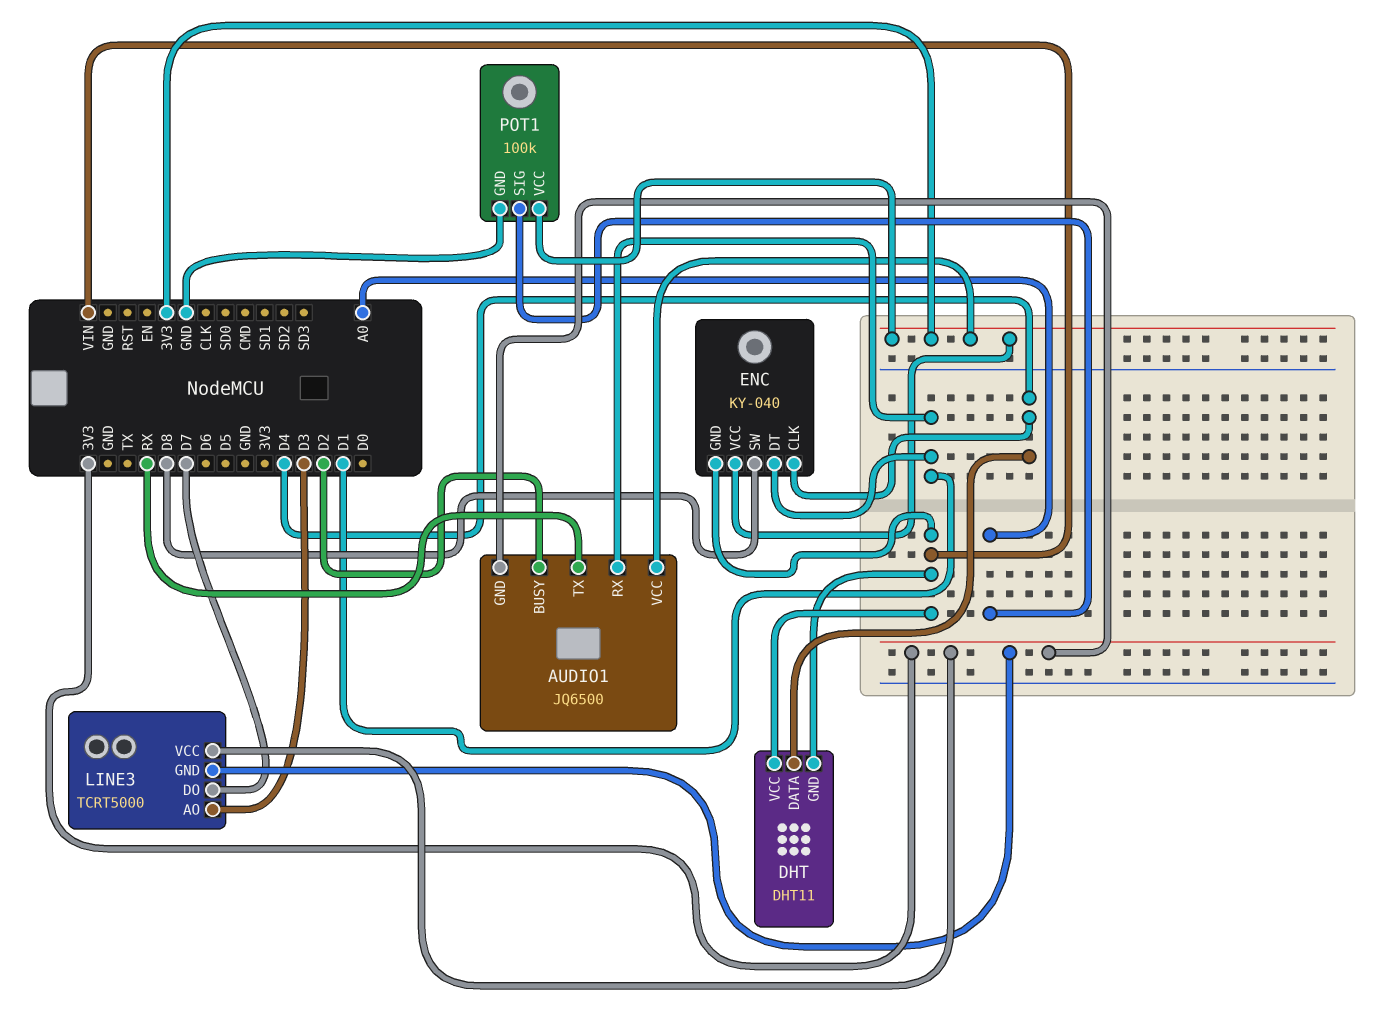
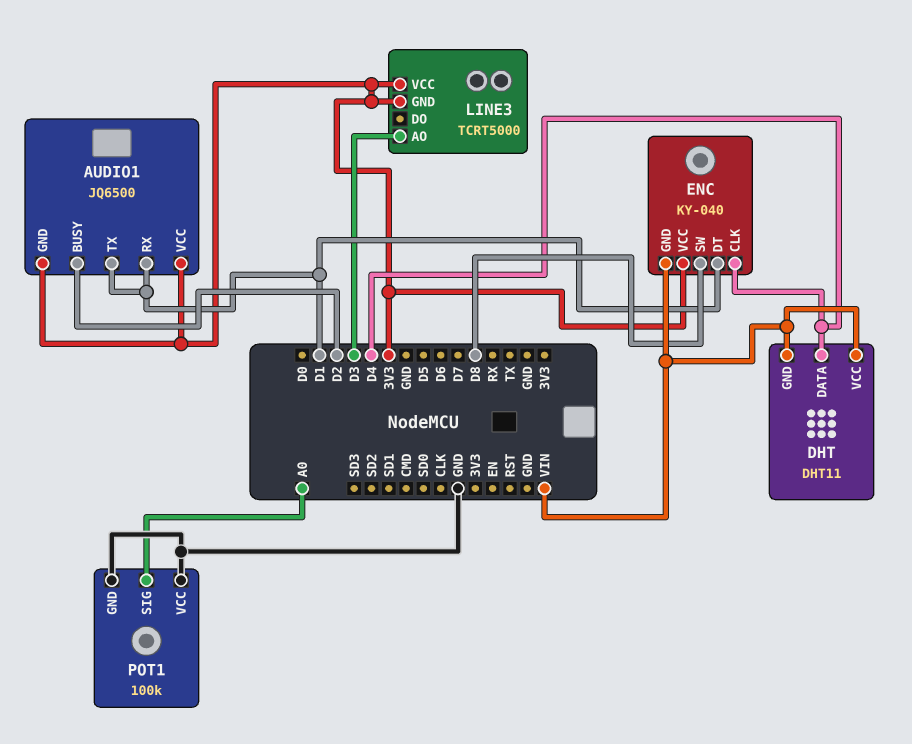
AUDIO1 pin TX: RX -> D1
LINE3 pin DO: D7 -> none
POT1 pin VCC: 3V3 -> GND

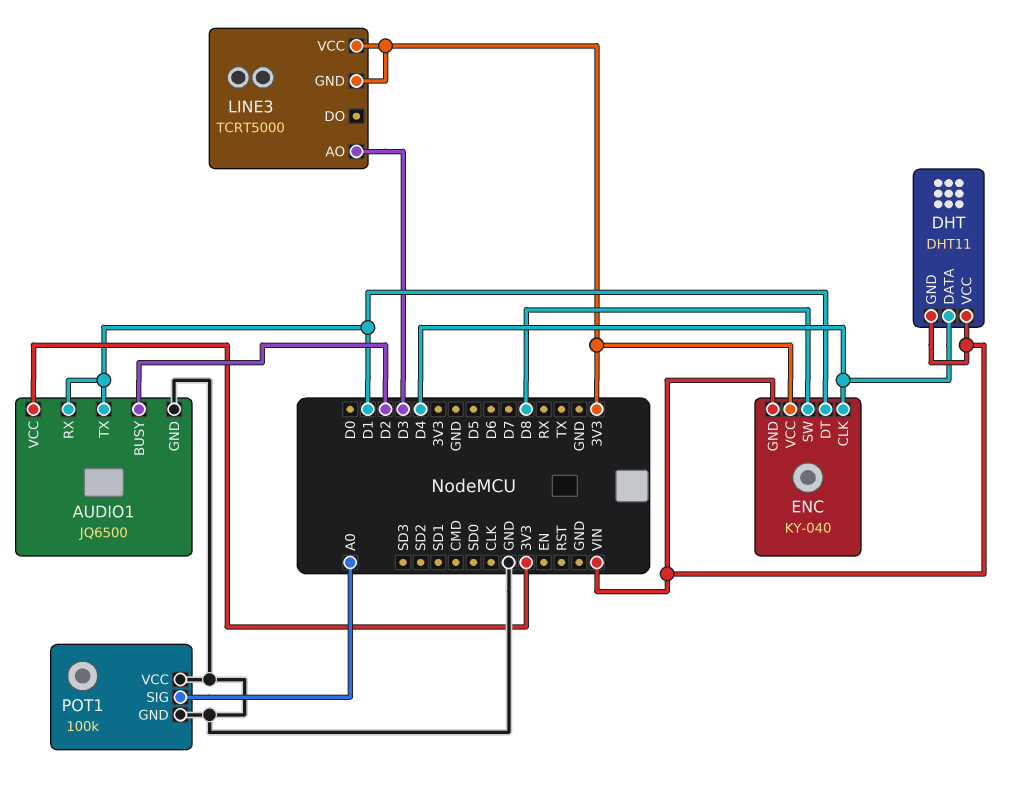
AUDIO1 pin GND: 3V3 -> GND

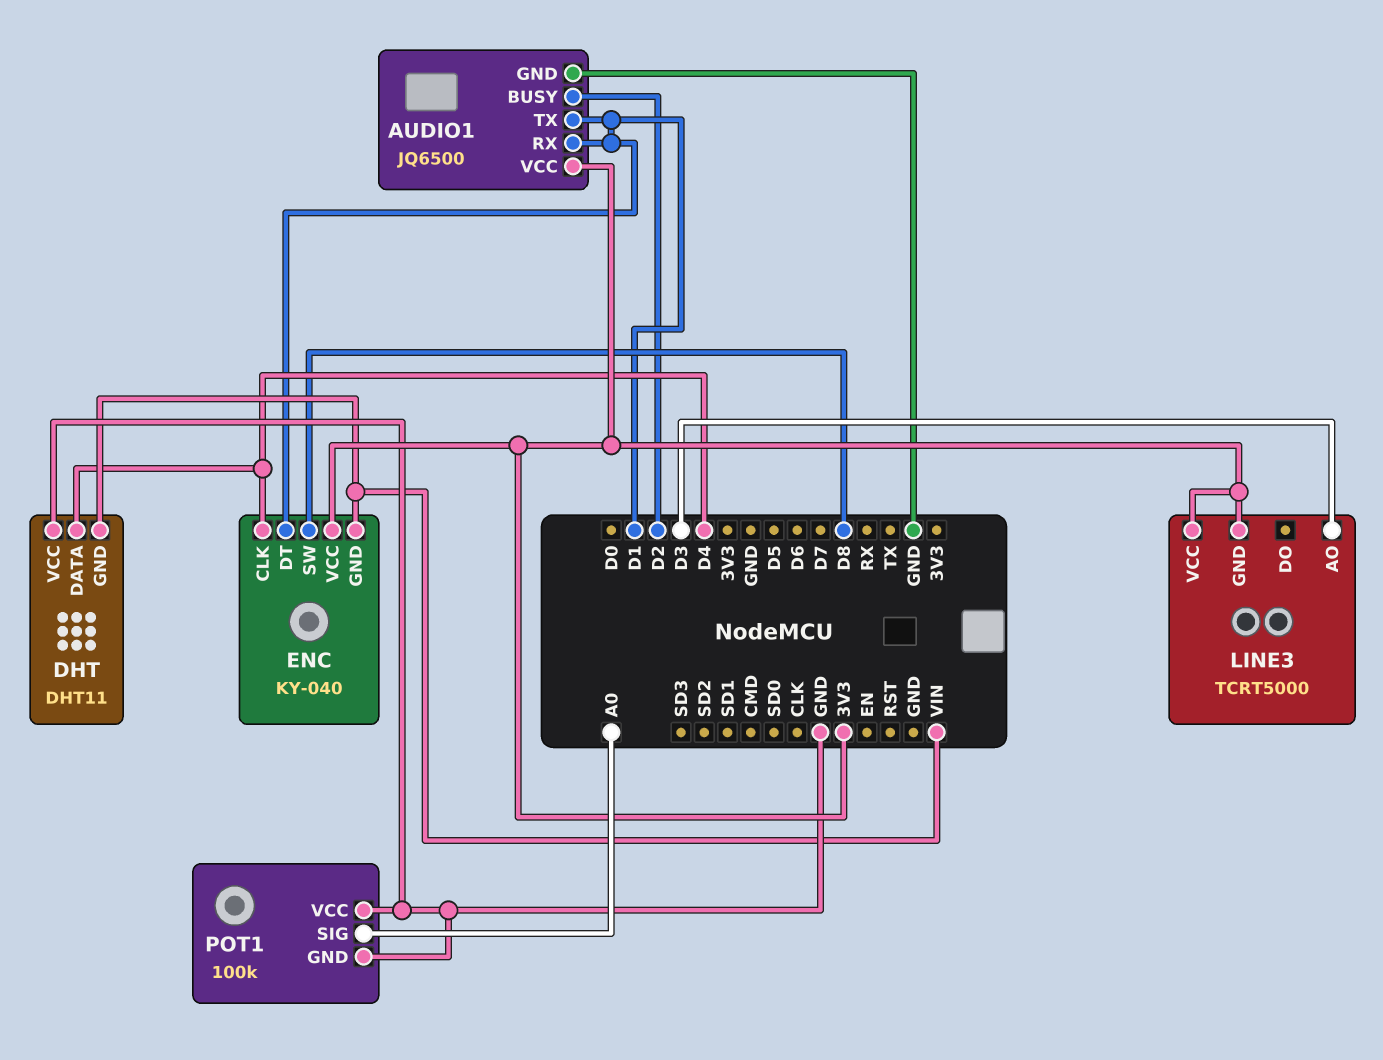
DHT pin VCC: VIN -> GND

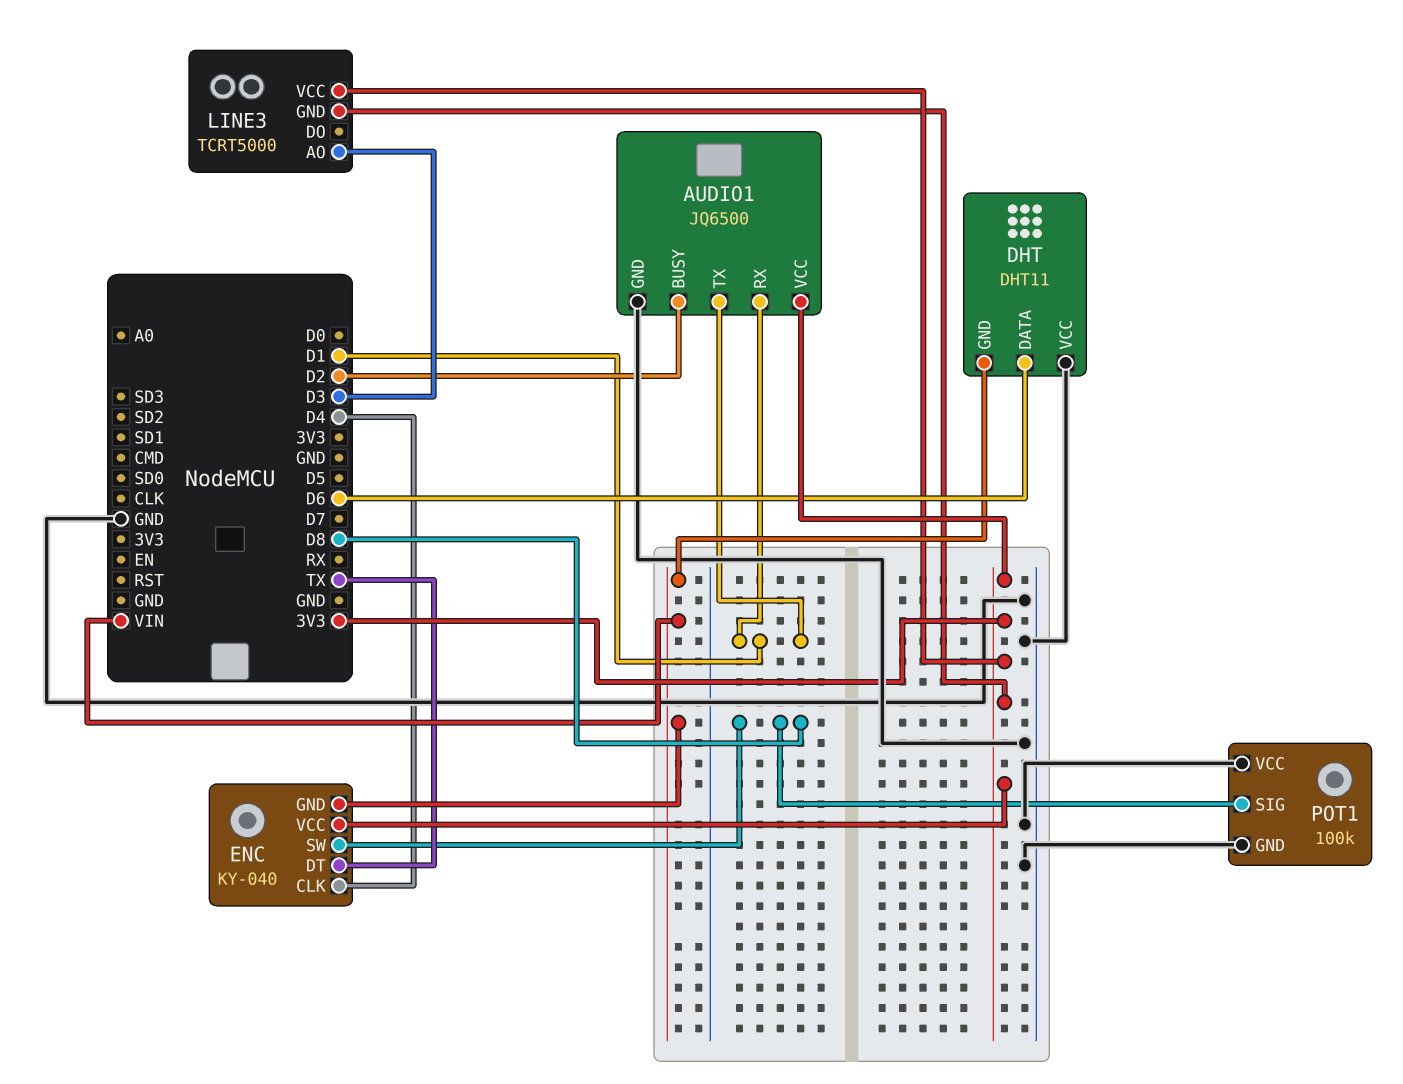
DHT pin DATA: D4 -> D6
ENC pin DT: D1 -> TX
POT1 pin SIG: A0 -> D8

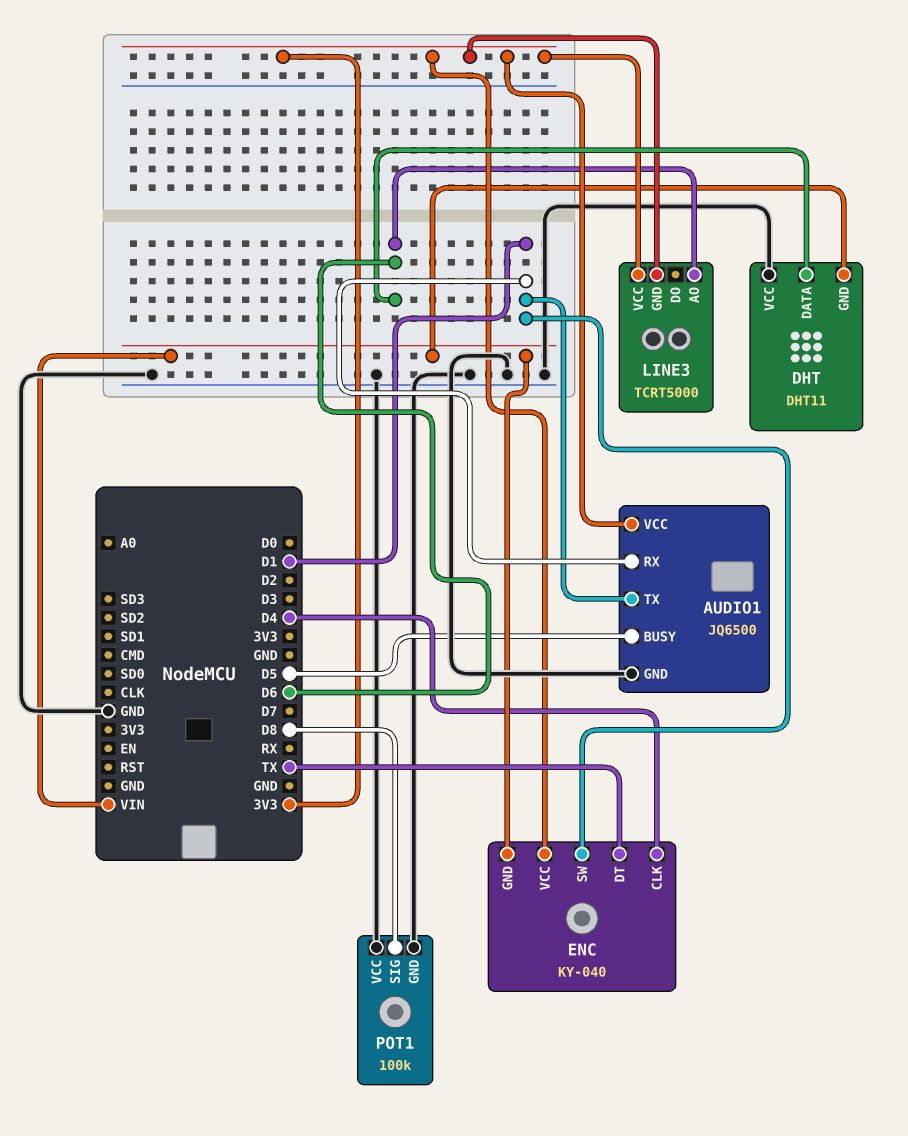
AUDIO1 pin BUSY: D2 -> D5
ENC pin SW: D8 -> D1
LINE3 pin AO: D3 -> D6

